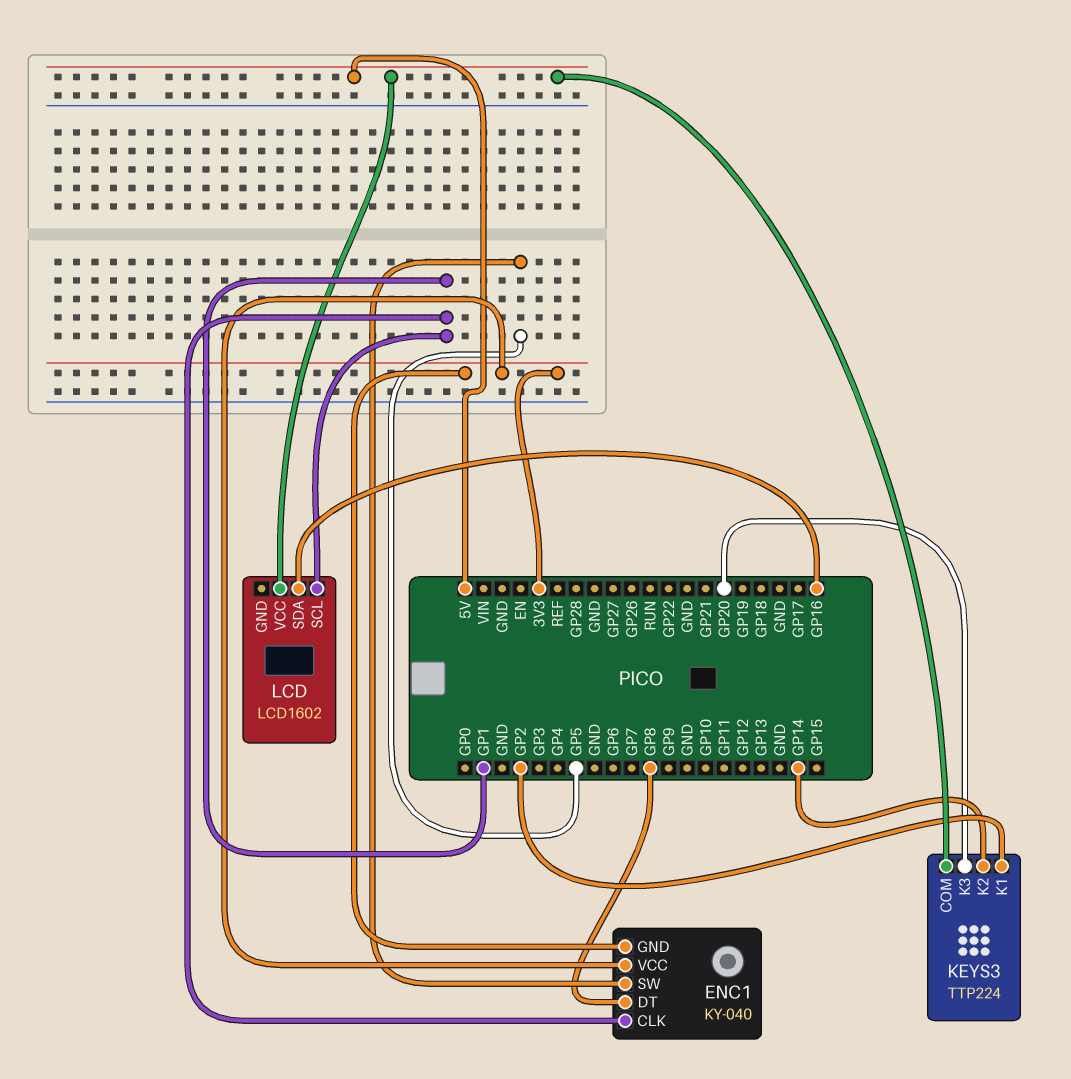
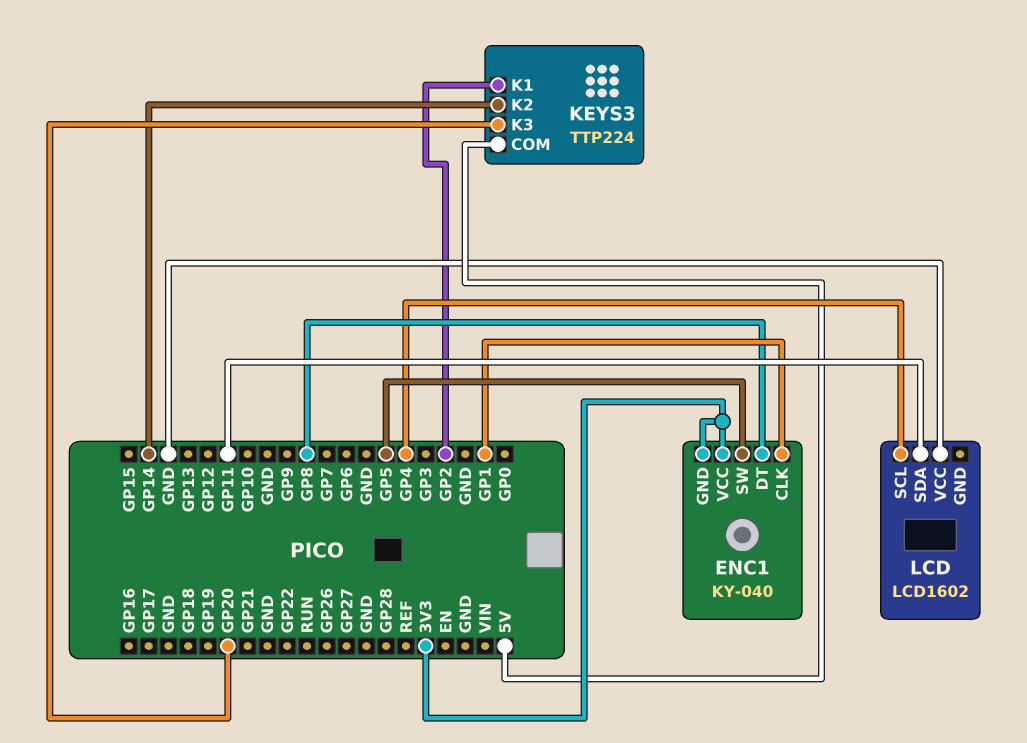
LCD pin SCL: GP1 -> GP4
LCD pin SDA: GP16 -> GP11
LCD pin VCC: 5V -> GND

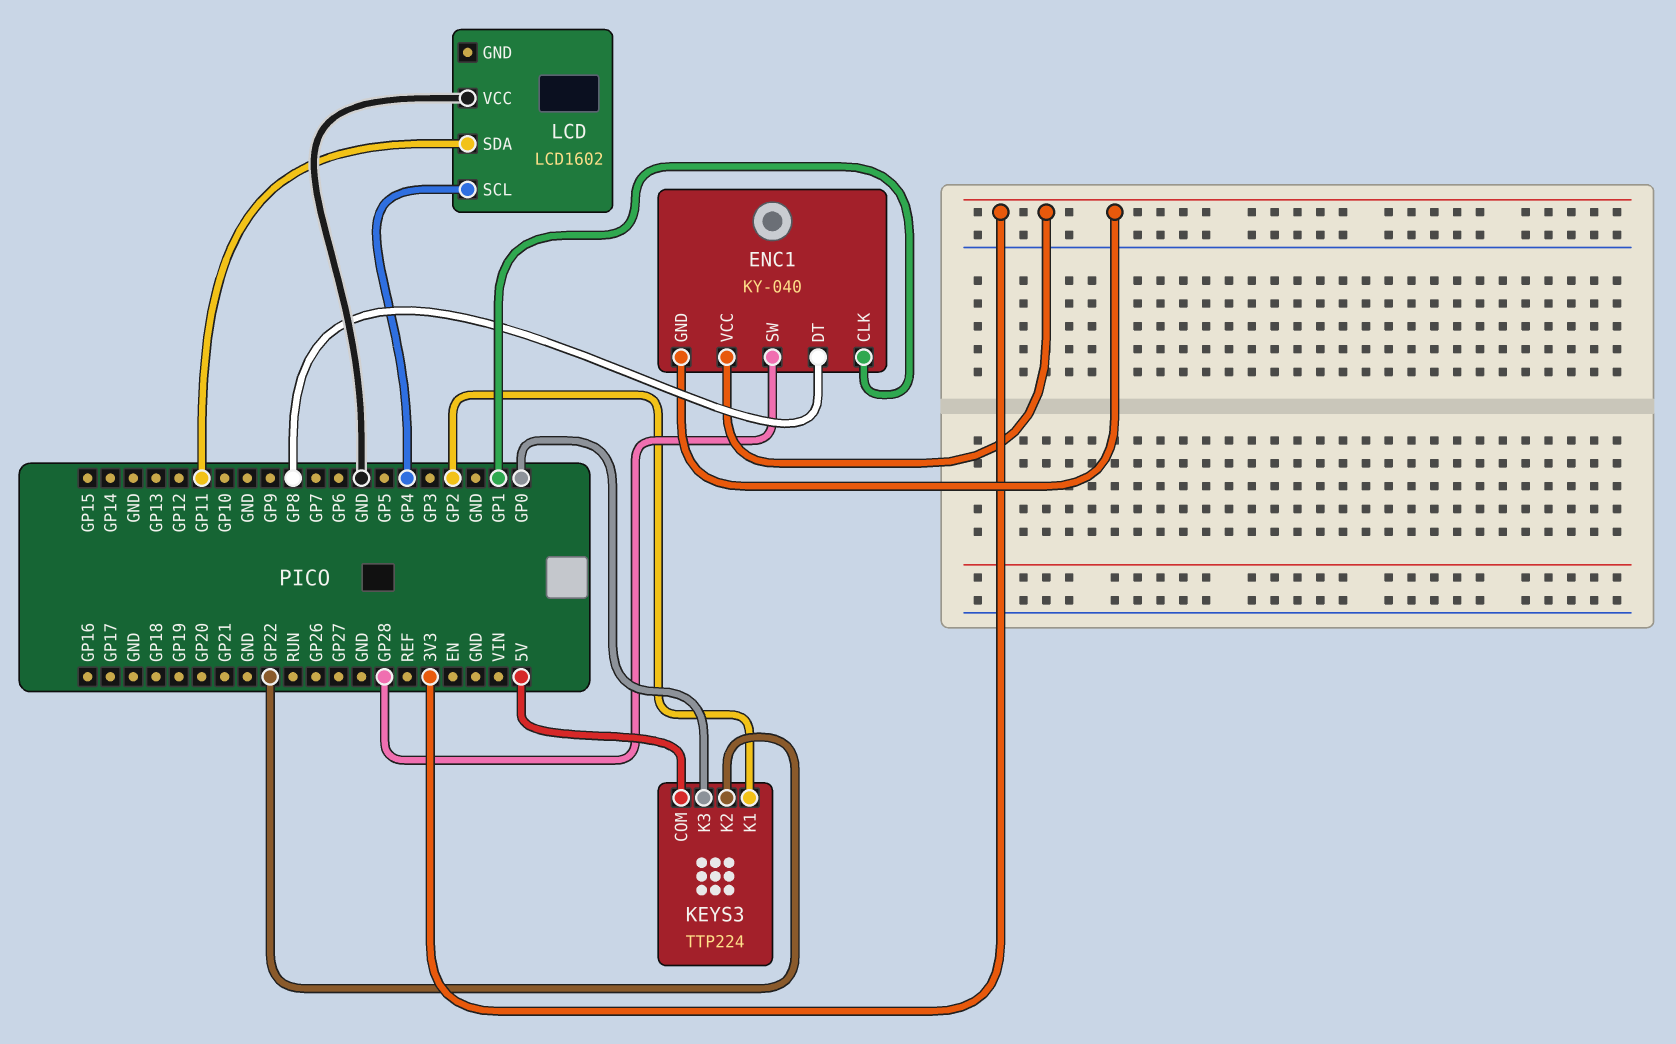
ENC1 pin SW: GP5 -> GP28
KEYS3 pin K2: GP14 -> GP22
KEYS3 pin K3: GP20 -> GP0

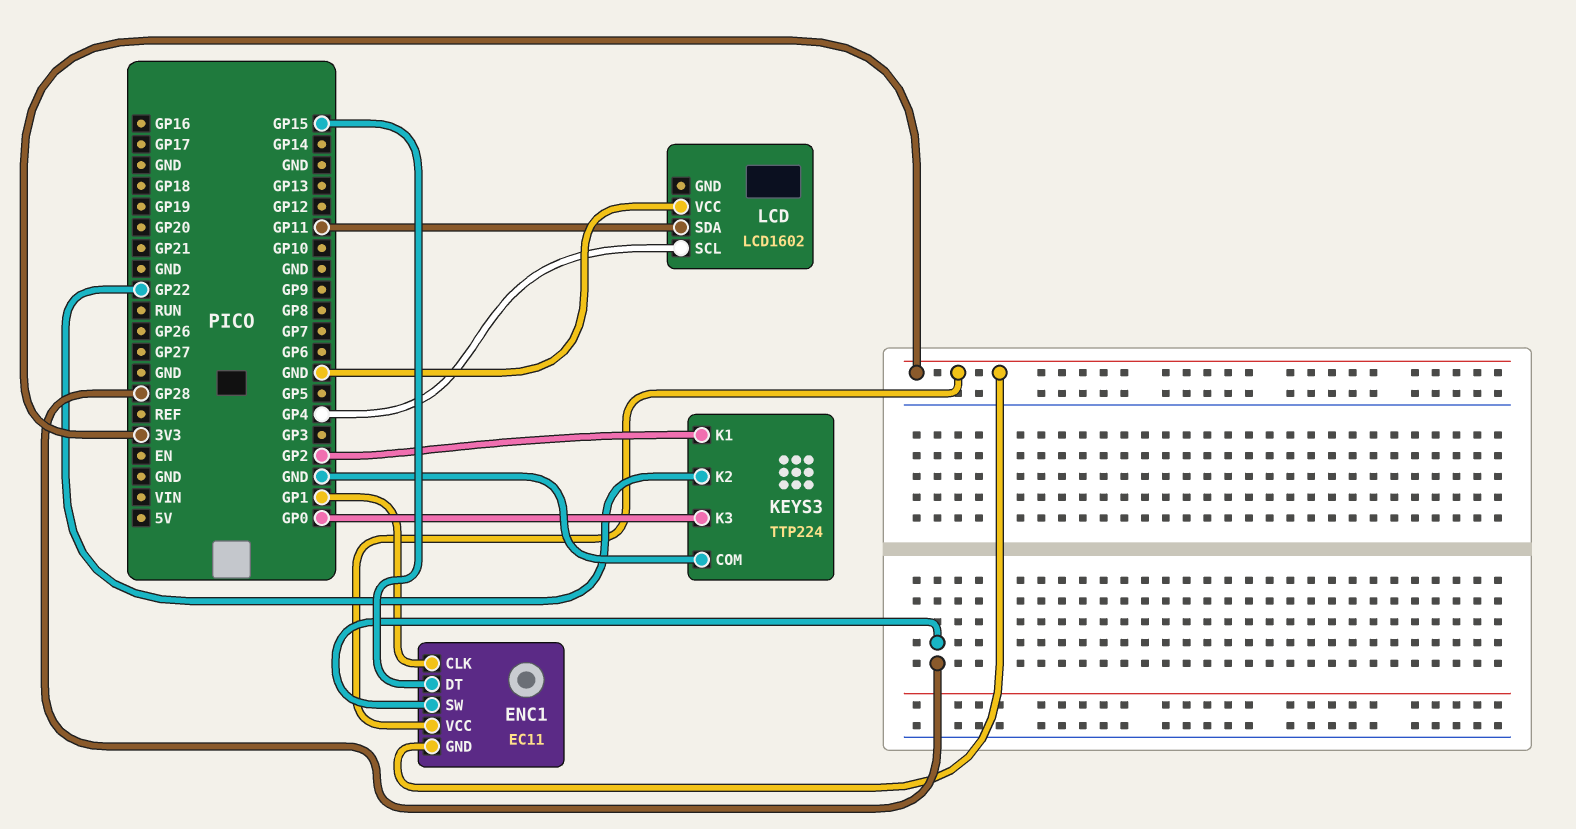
ENC1: KY-040 -> EC11
ENC1 pin DT: GP8 -> GP15
KEYS3 pin COM: 5V -> GND

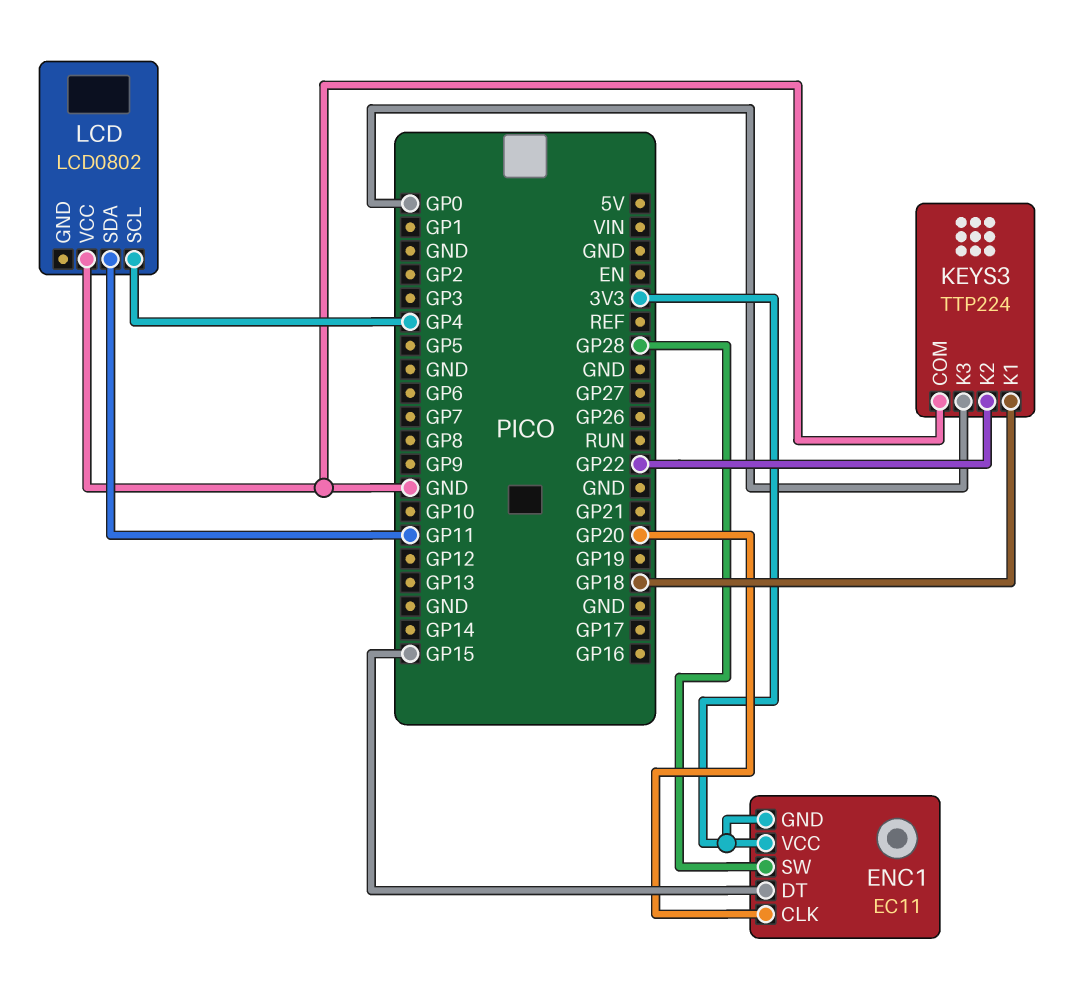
ENC1 pin CLK: GP1 -> GP20
KEYS3 pin K1: GP2 -> GP18
LCD: LCD1602 -> LCD0802

